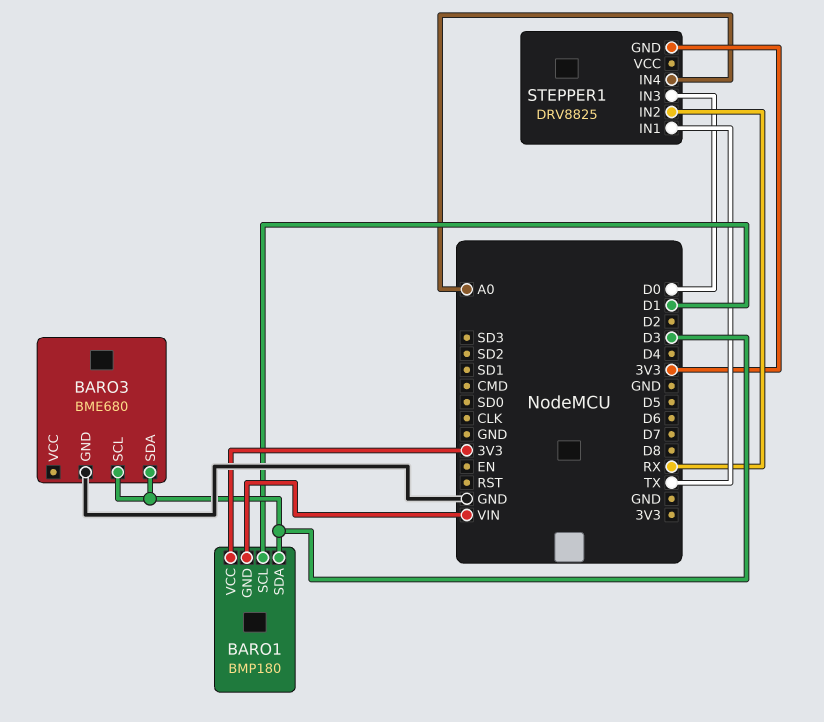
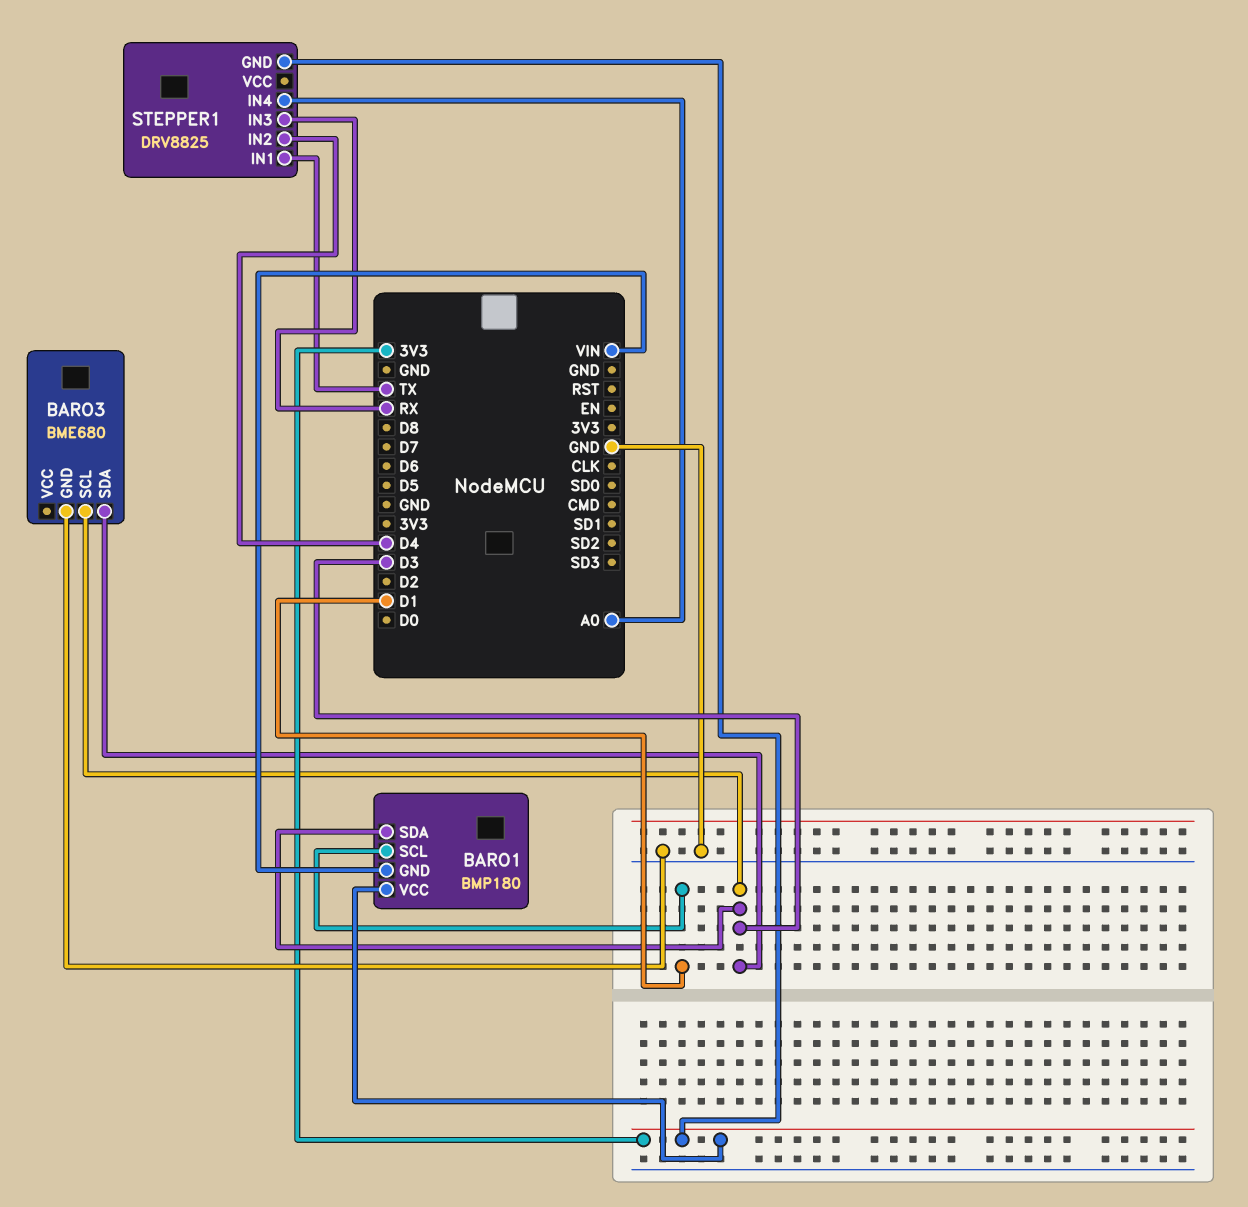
STEPPER1 pin IN2: RX -> D4
STEPPER1 pin IN3: D0 -> RX

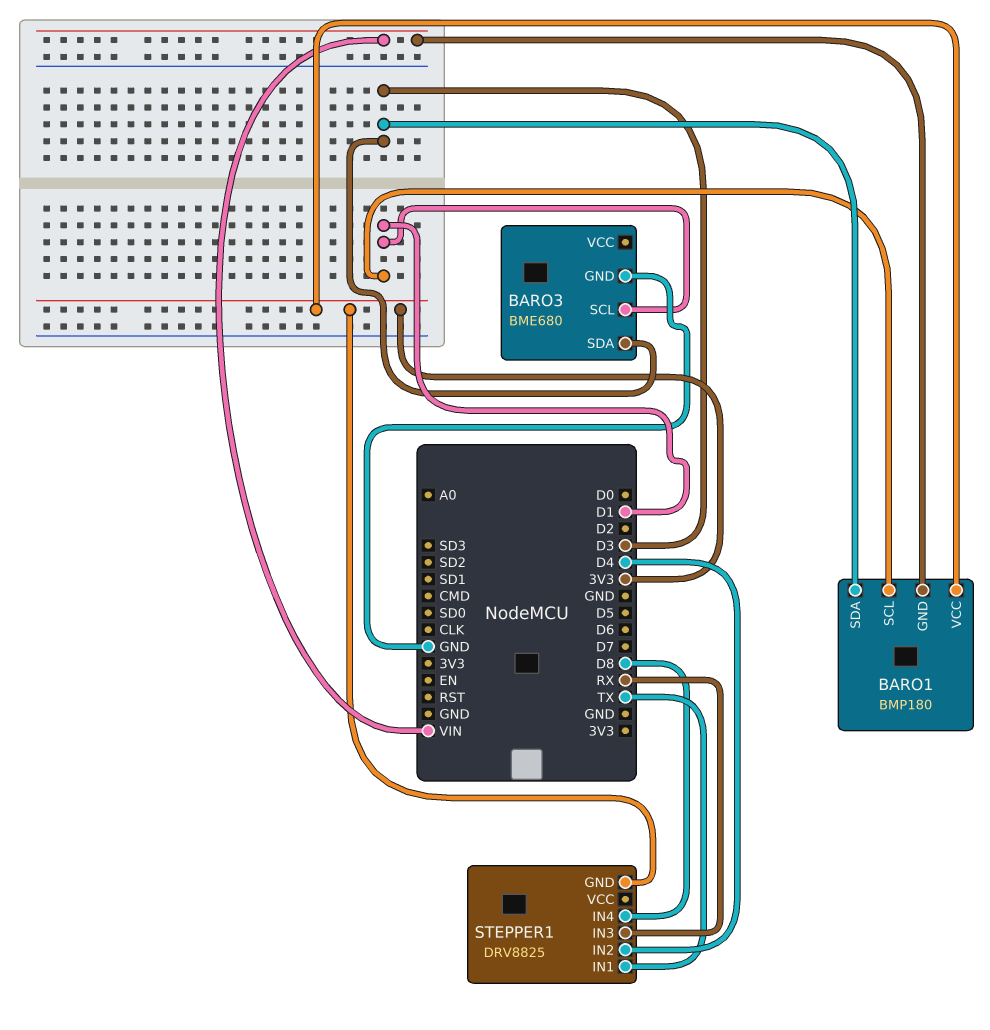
BARO3 pin SCL: D3 -> D1
STEPPER1 pin IN4: A0 -> D8

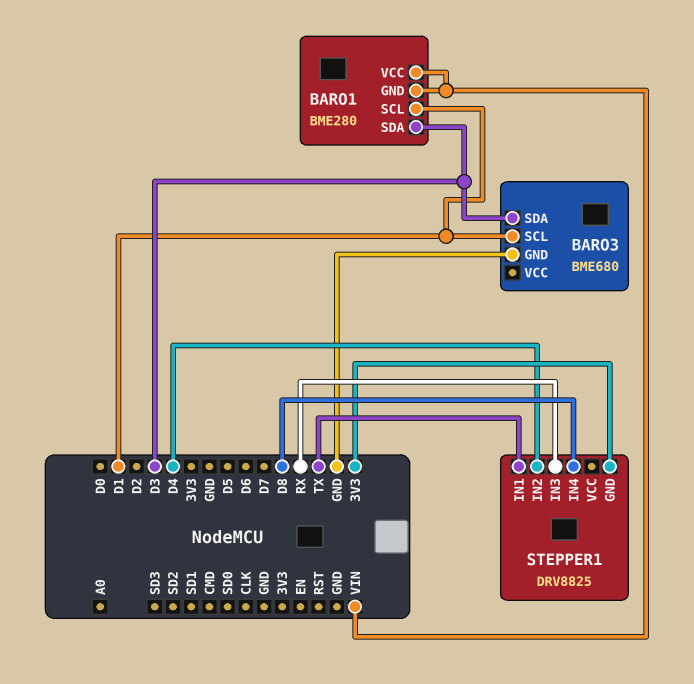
BARO1: BMP180 -> BME280
BARO1 pin VCC: 3V3 -> VIN

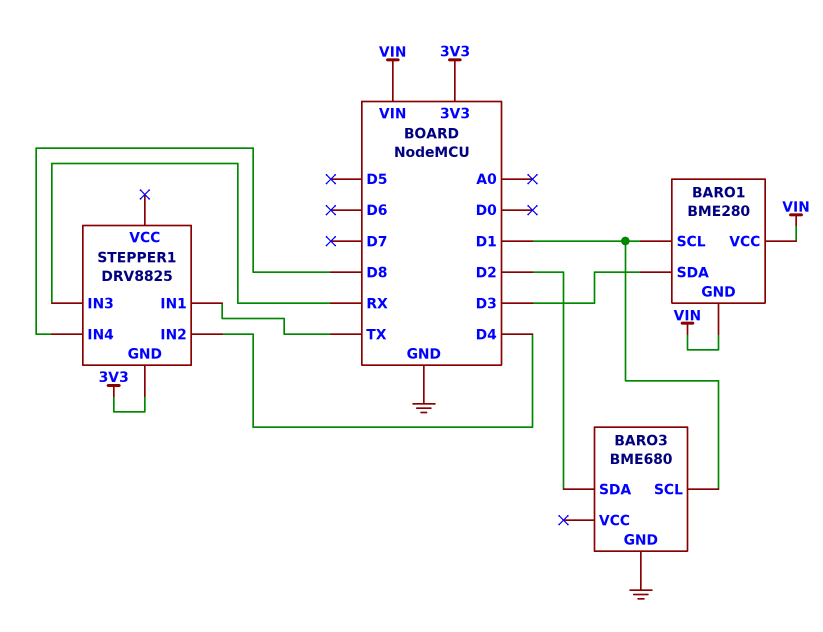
BARO3 pin SDA: D3 -> D2

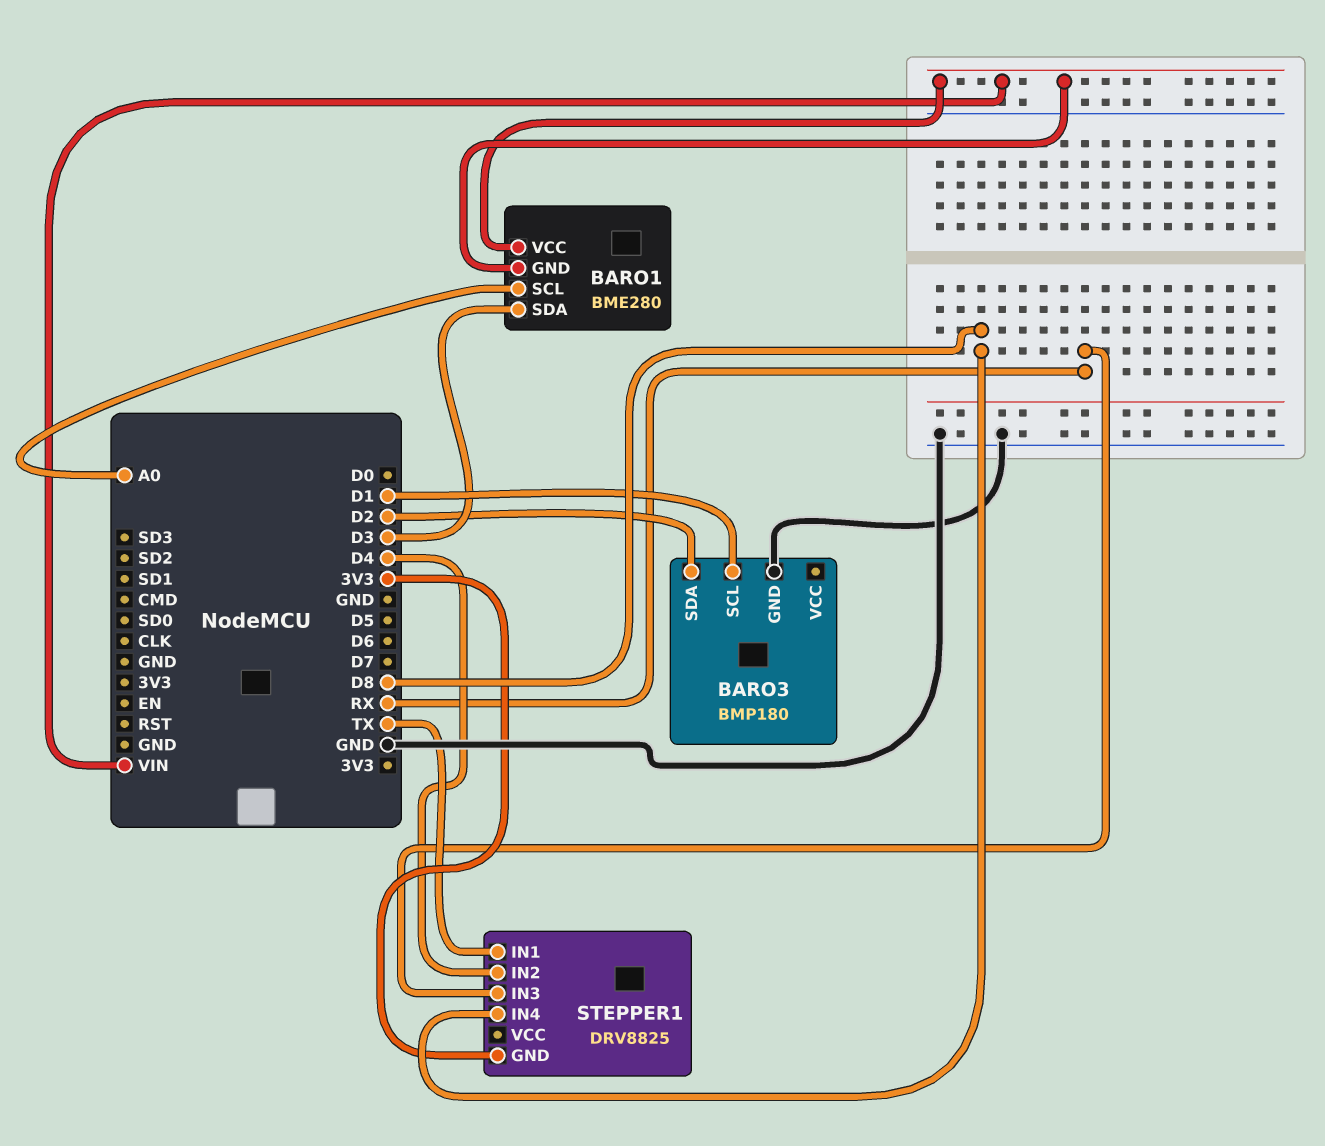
BARO1 pin SCL: D1 -> A0
BARO3: BME680 -> BMP180

